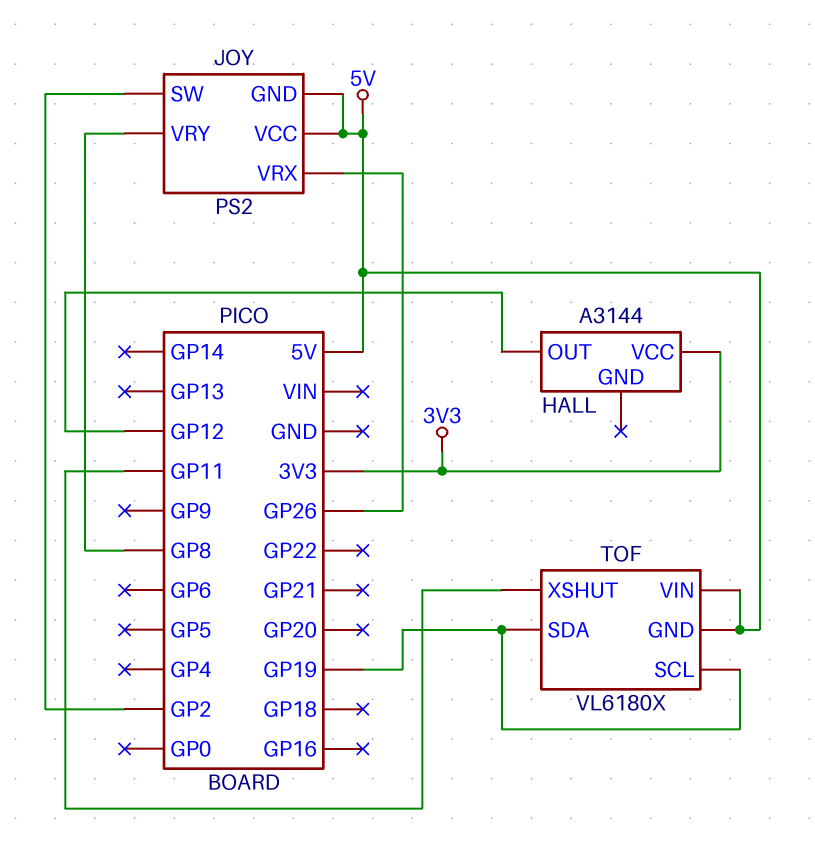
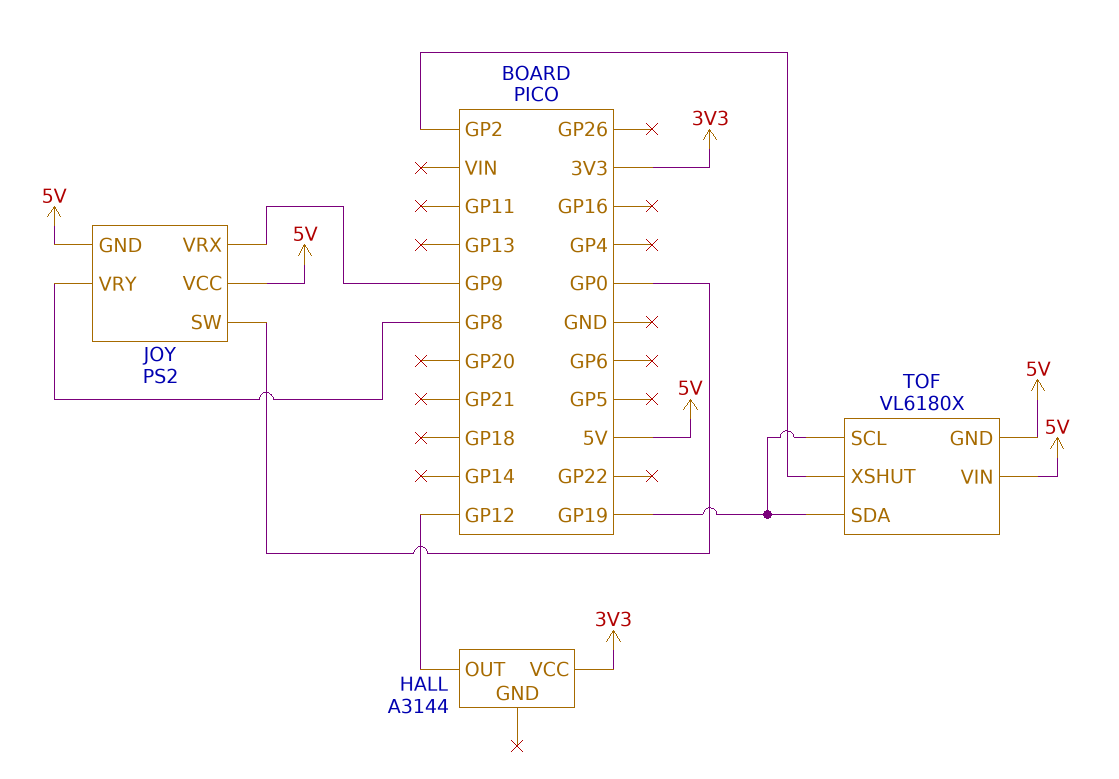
JOY pin SW: GP2 -> GP0
JOY pin VRX: GP26 -> GP9
TOF pin XSHUT: GP11 -> GP2

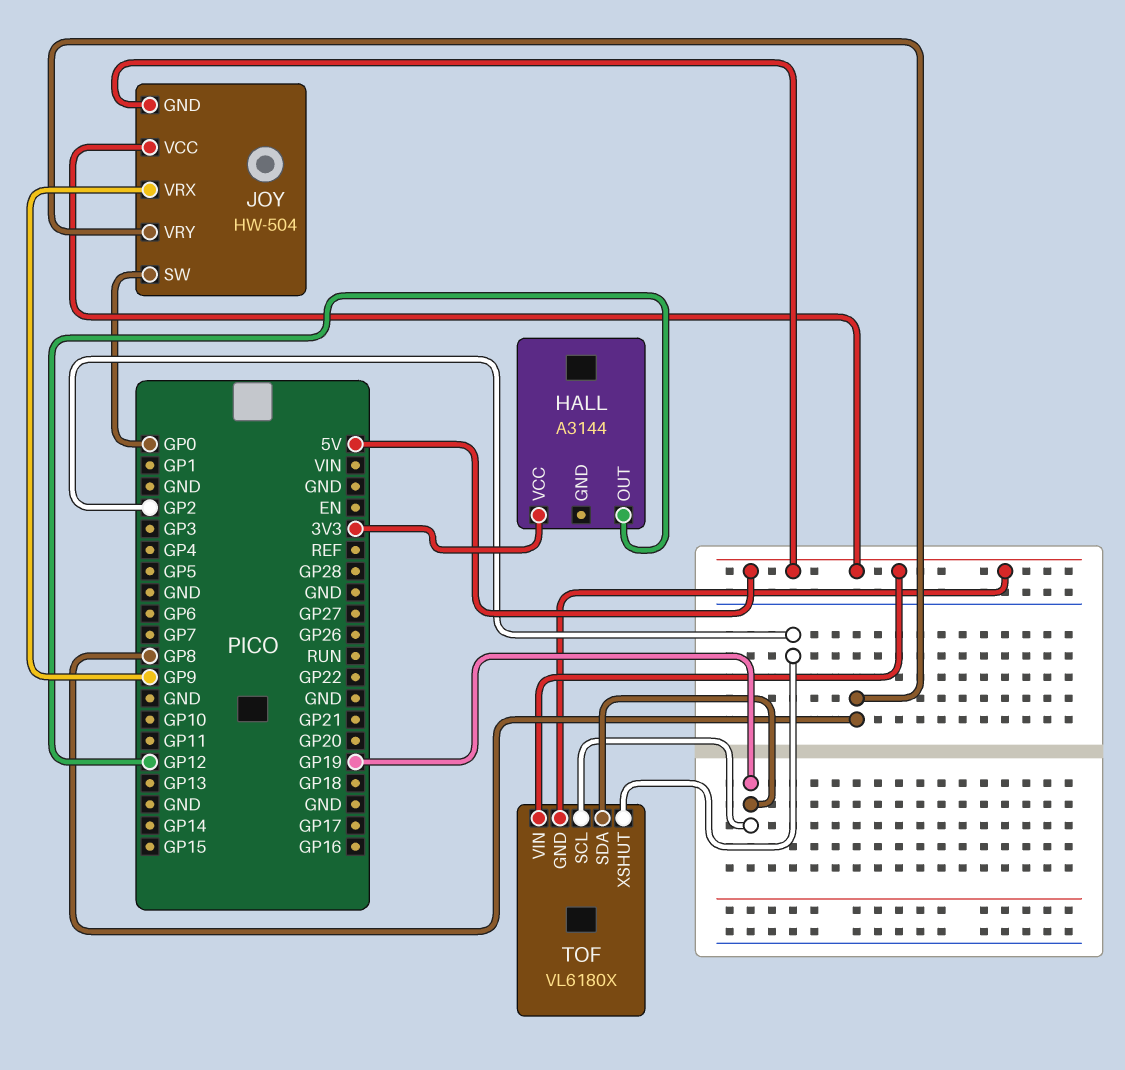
JOY: PS2 -> HW-504

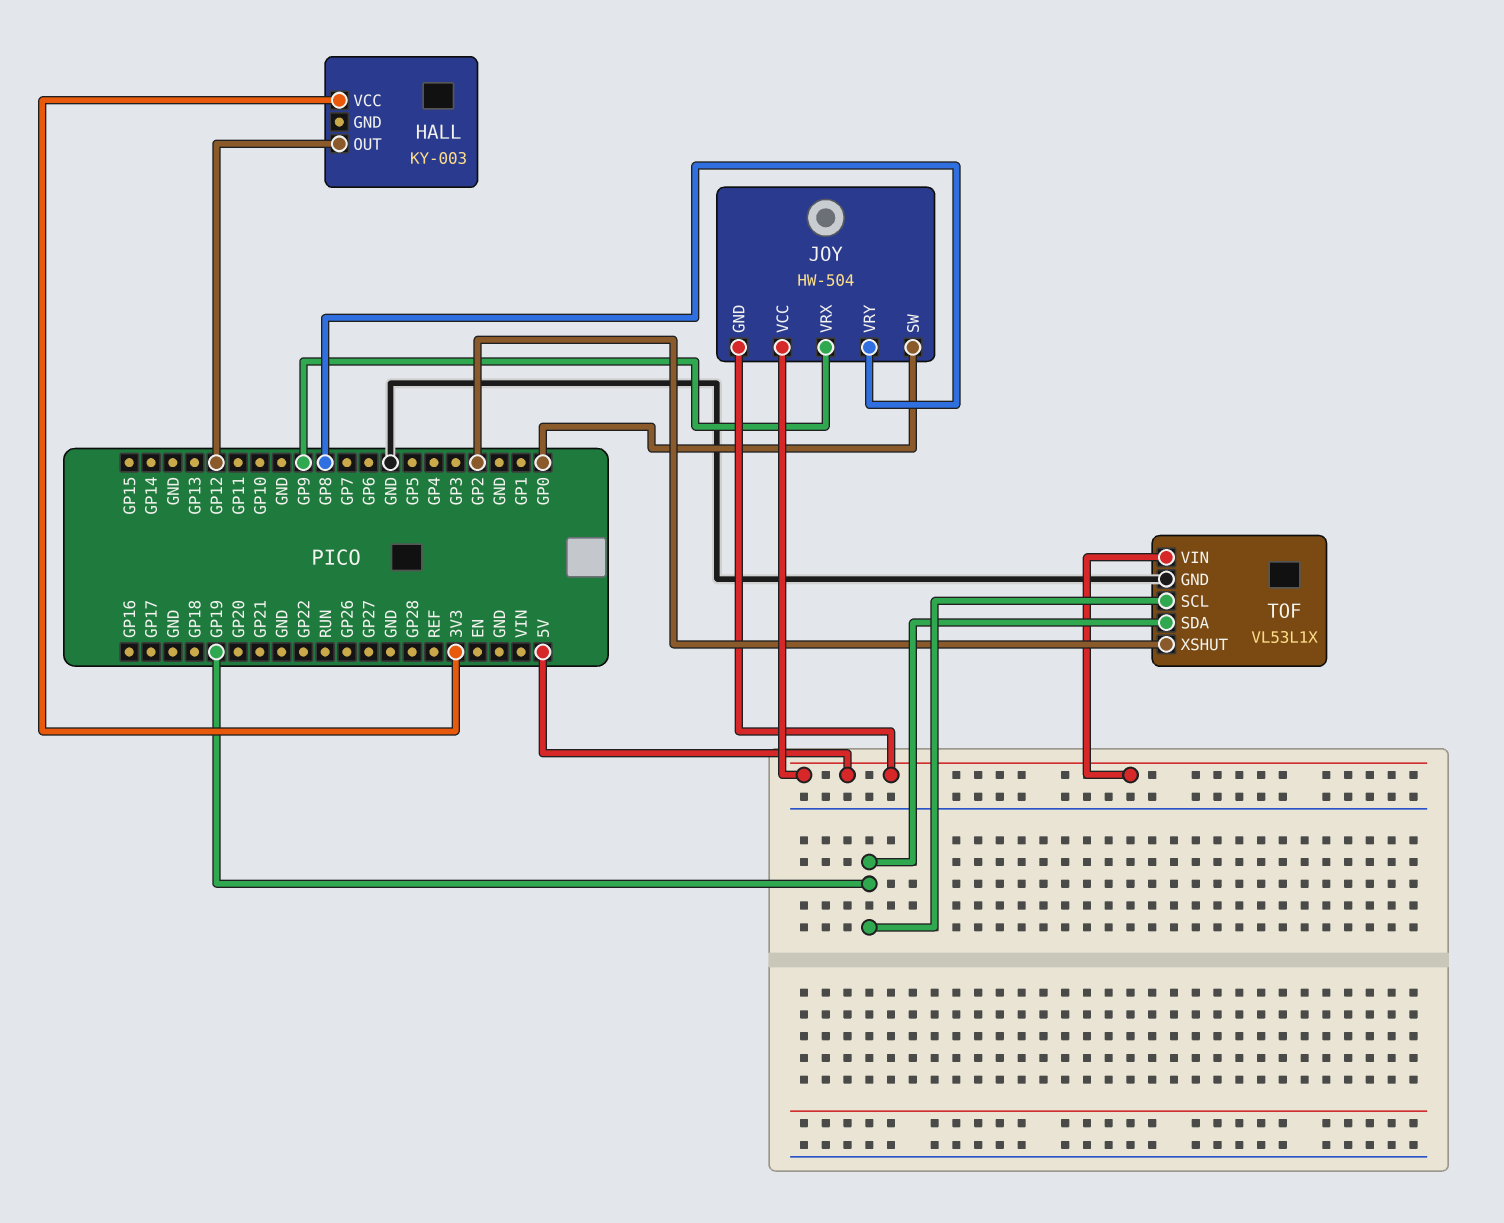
HALL: A3144 -> KY-003
TOF: VL6180X -> VL53L1X
TOF pin GND: 5V -> GND

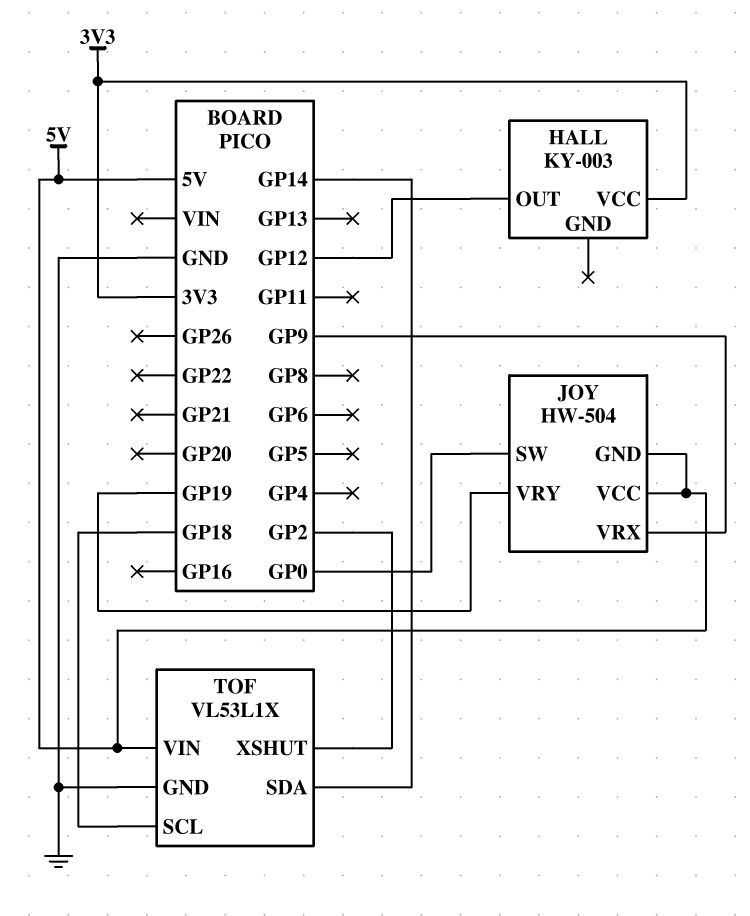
JOY pin VRY: GP8 -> GP19
TOF pin SCL: GP19 -> GP18
TOF pin SDA: GP19 -> GP14

